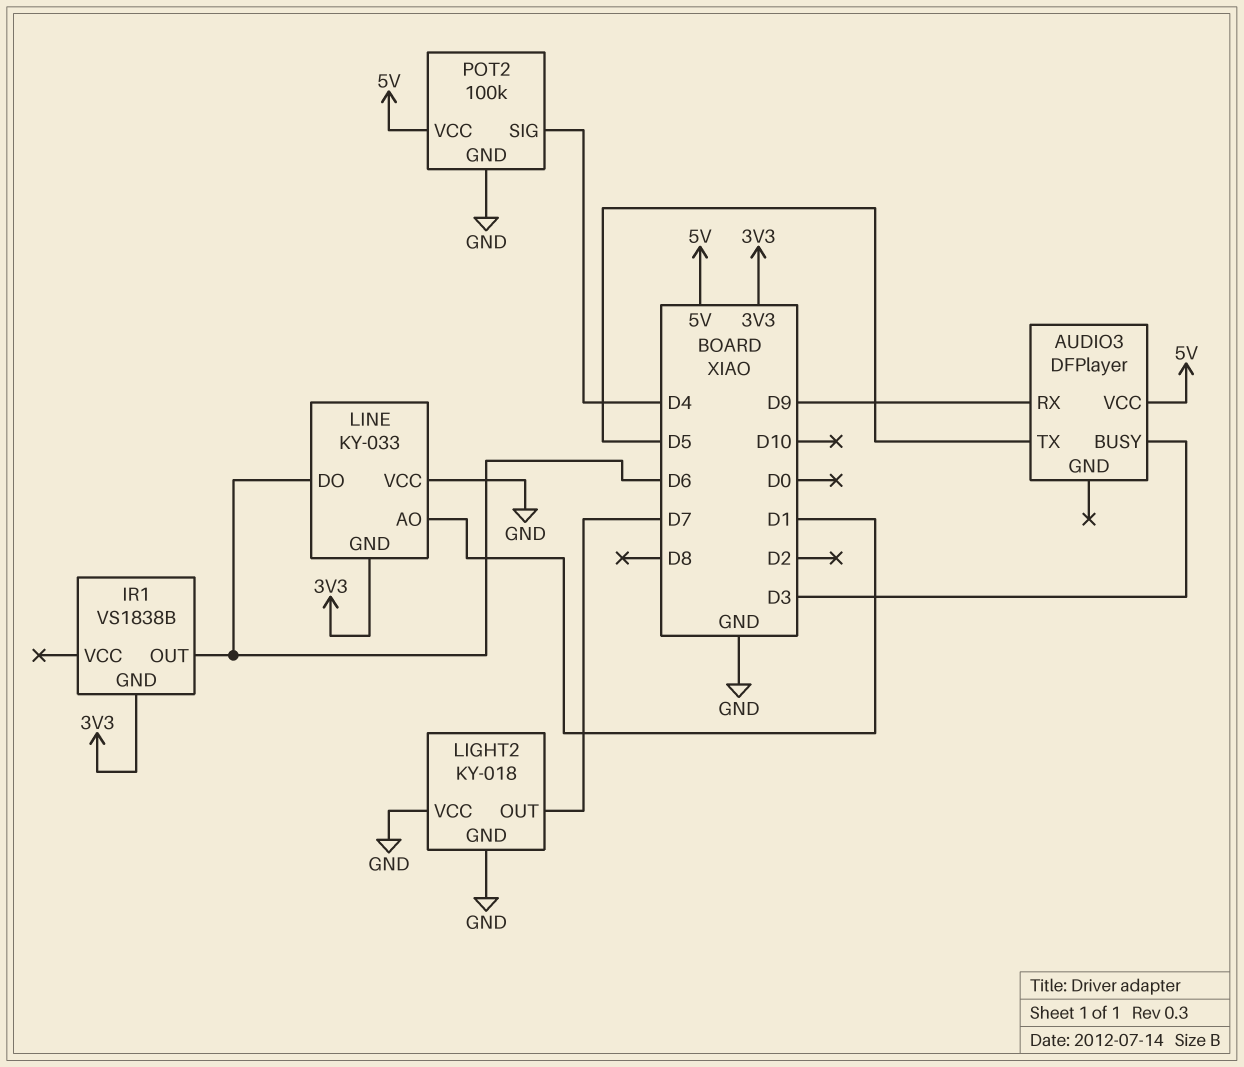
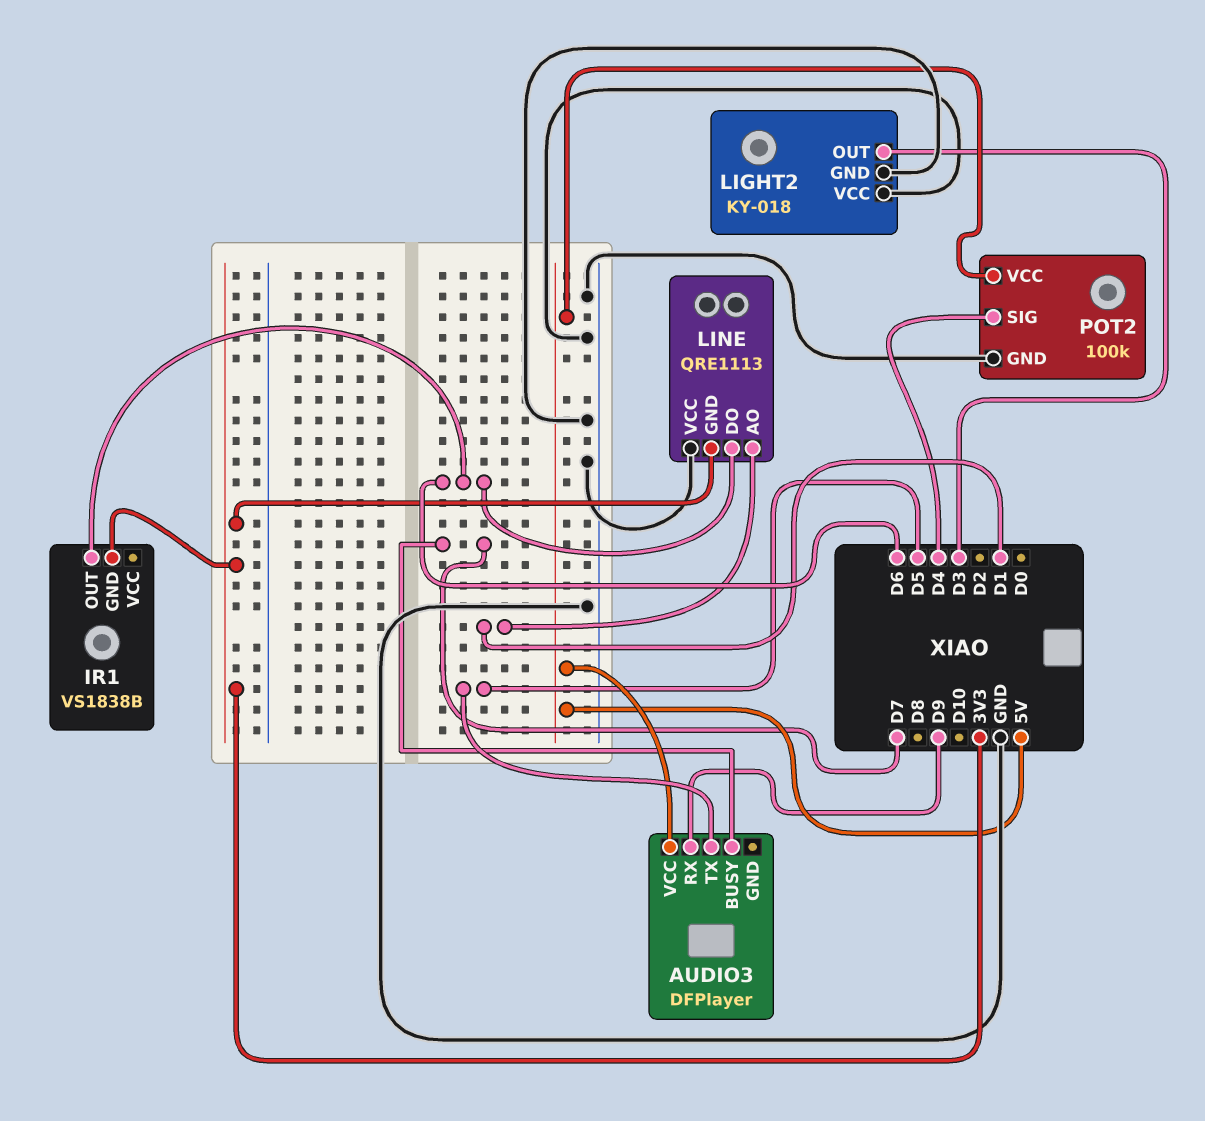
AUDIO3 pin BUSY: D3 -> D7
LIGHT2 pin OUT: D7 -> D3
LINE: KY-033 -> QRE1113

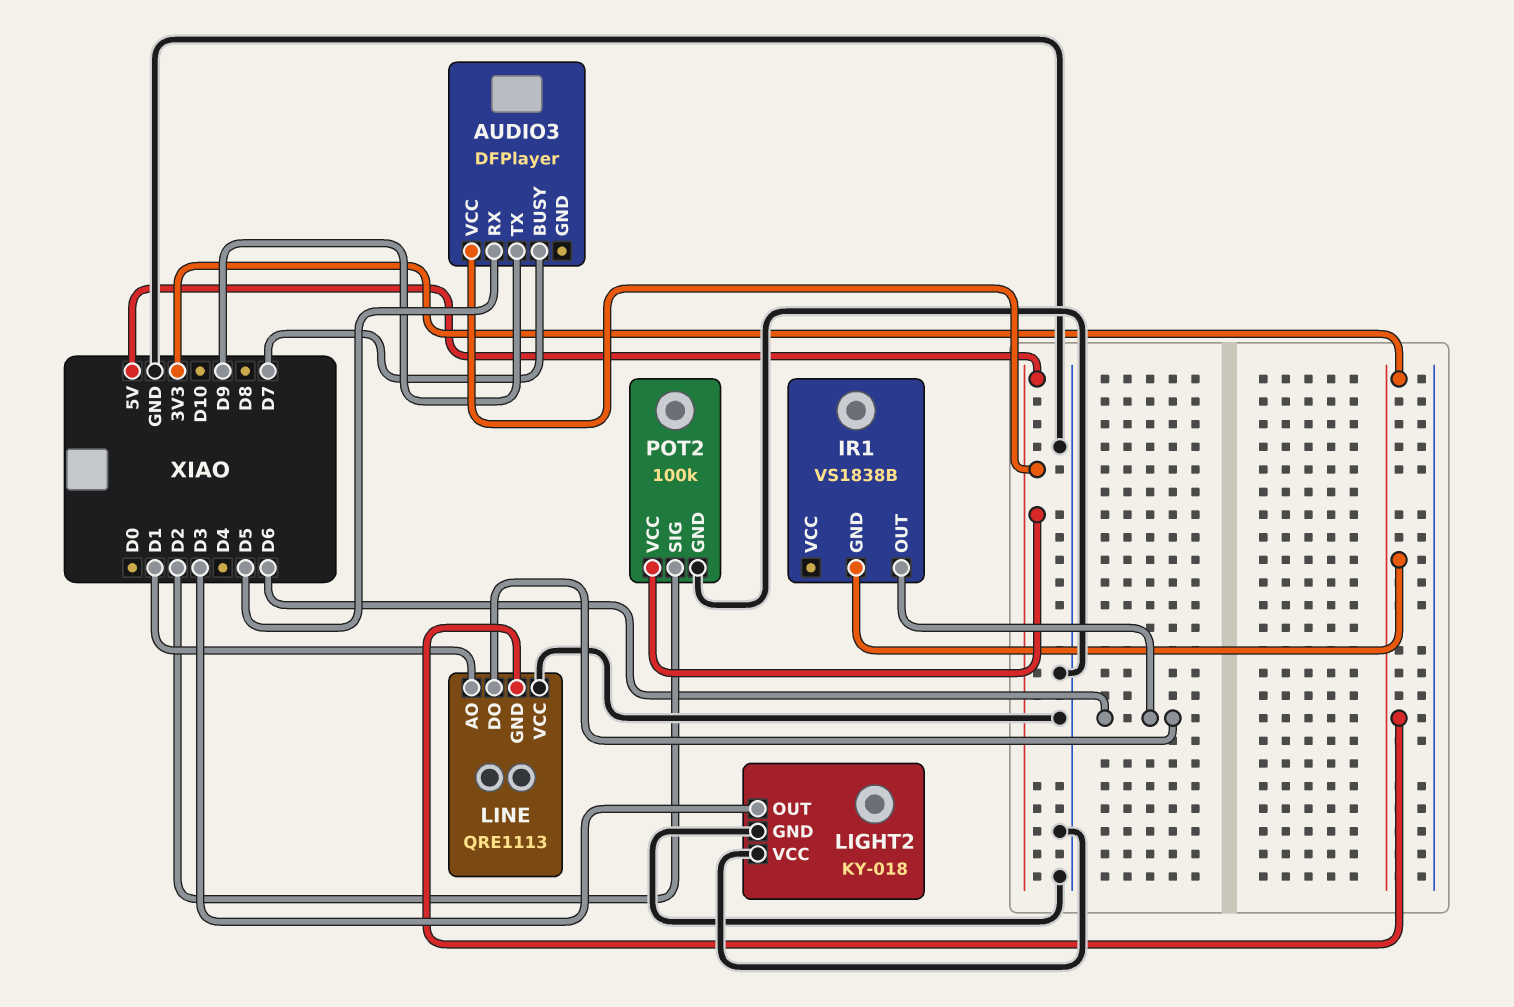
AUDIO3 pin RX: D9 -> D5
AUDIO3 pin TX: D5 -> D9
POT2 pin SIG: D4 -> D2

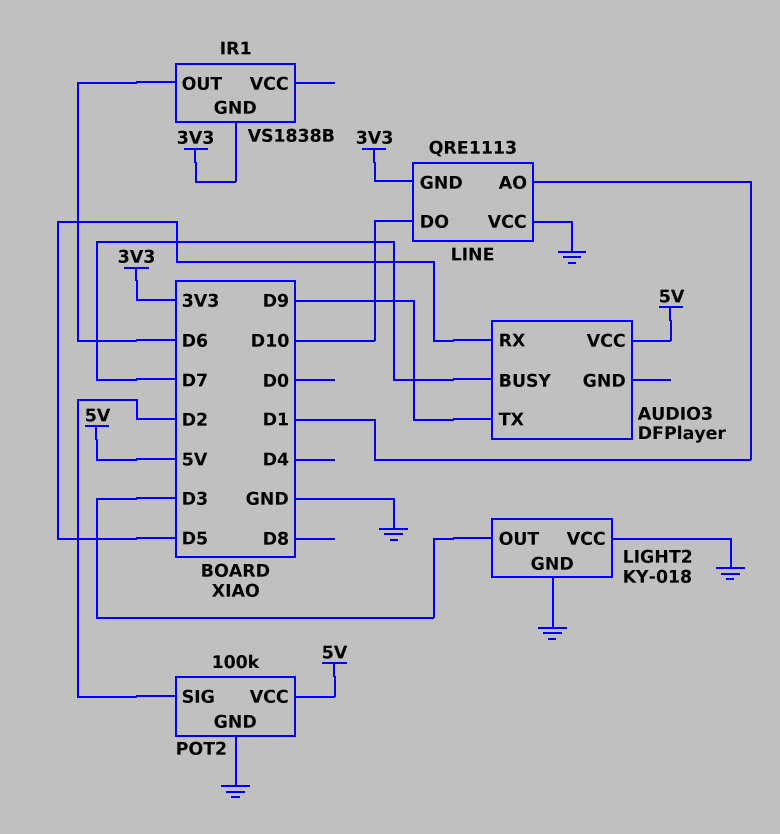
LINE pin DO: D6 -> D10

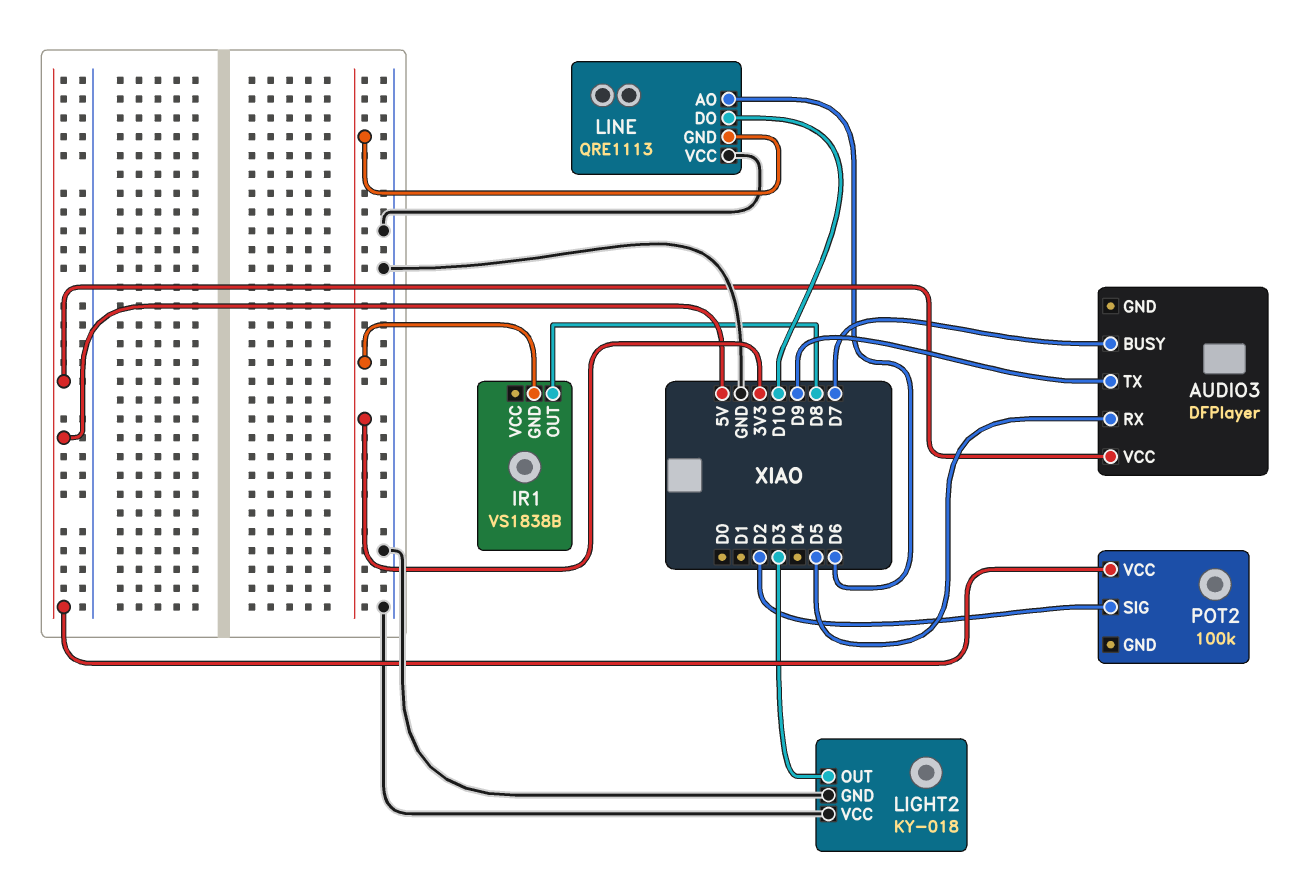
IR1 pin OUT: D6 -> D8
LINE pin AO: D1 -> D6
POT2 pin GND: GND -> none

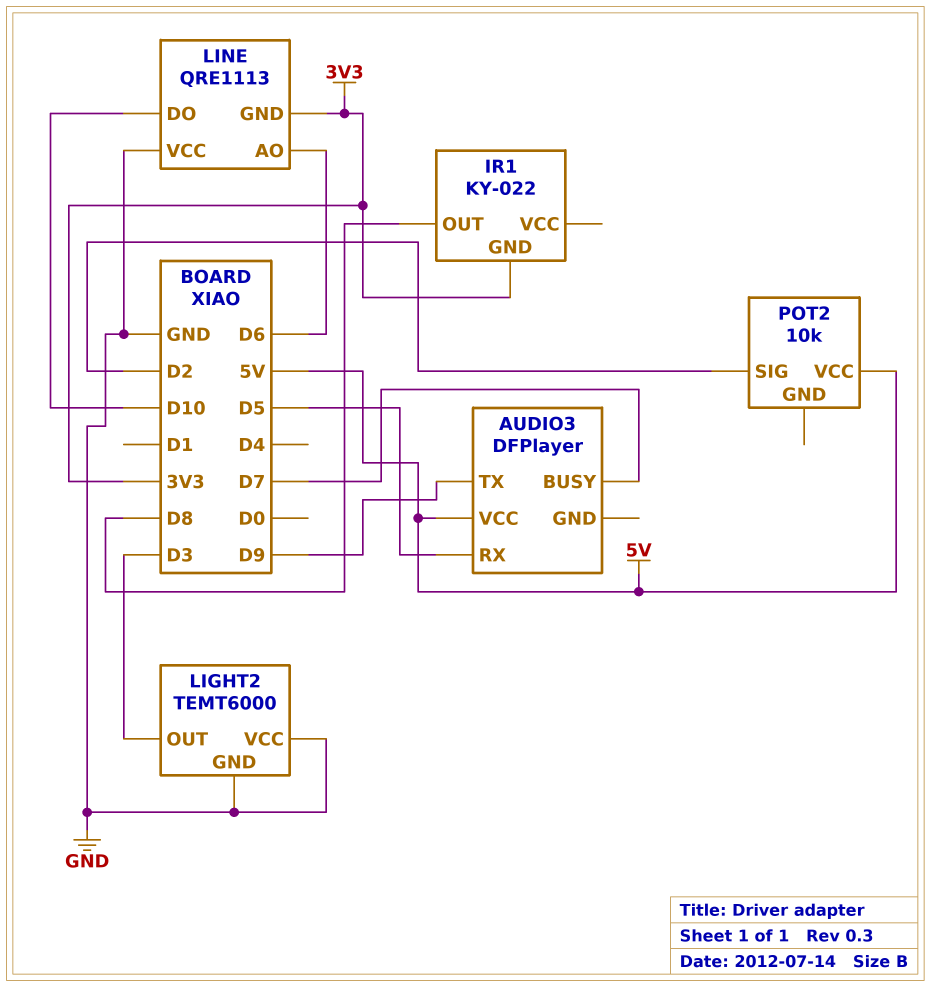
IR1: VS1838B -> KY-022
LIGHT2: KY-018 -> TEMT6000
POT2: 100k -> 10k

